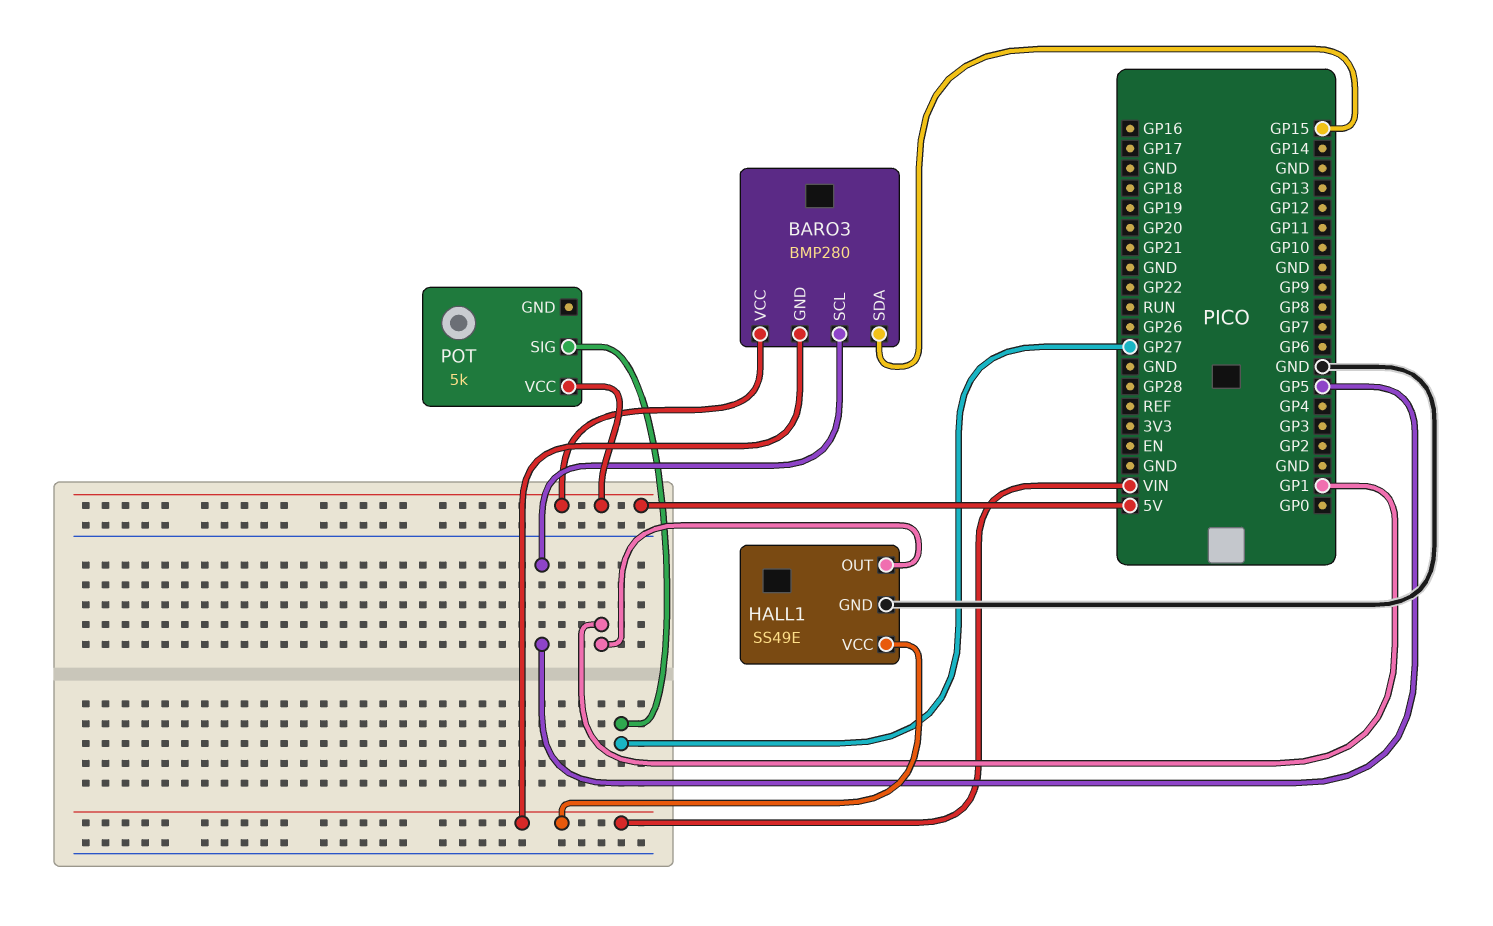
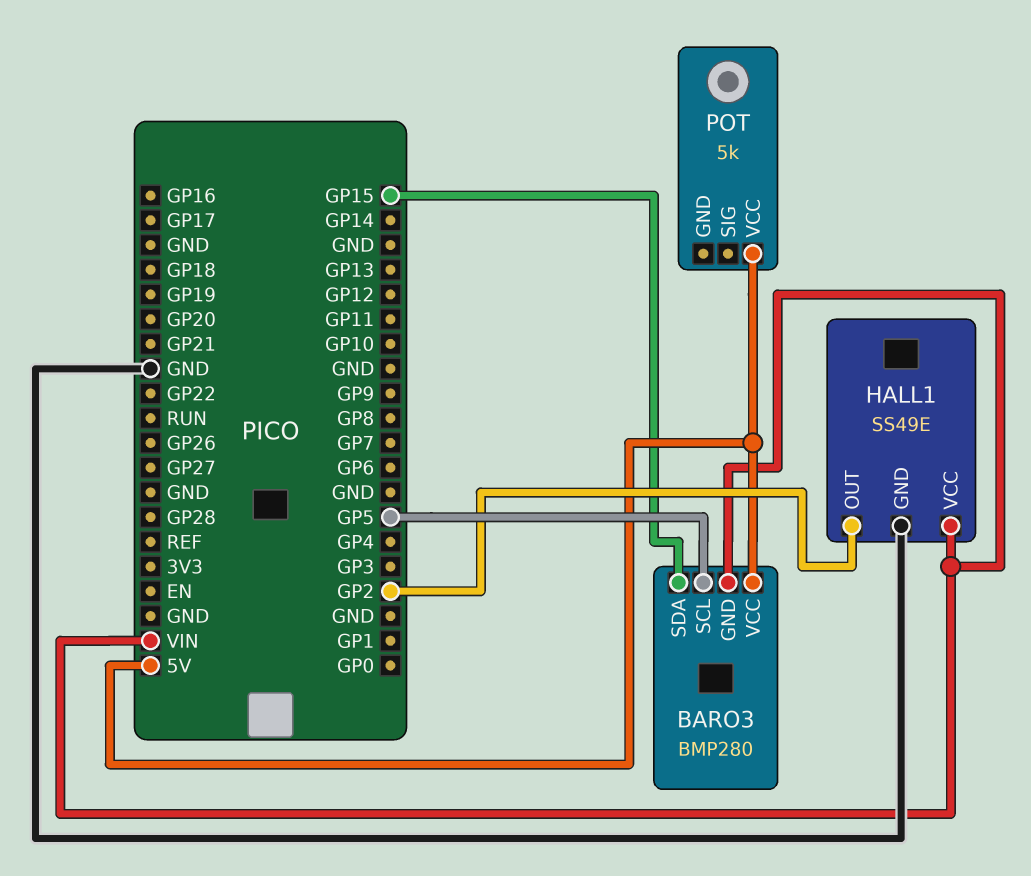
HALL1 pin OUT: GP1 -> GP2
POT pin SIG: GP27 -> none

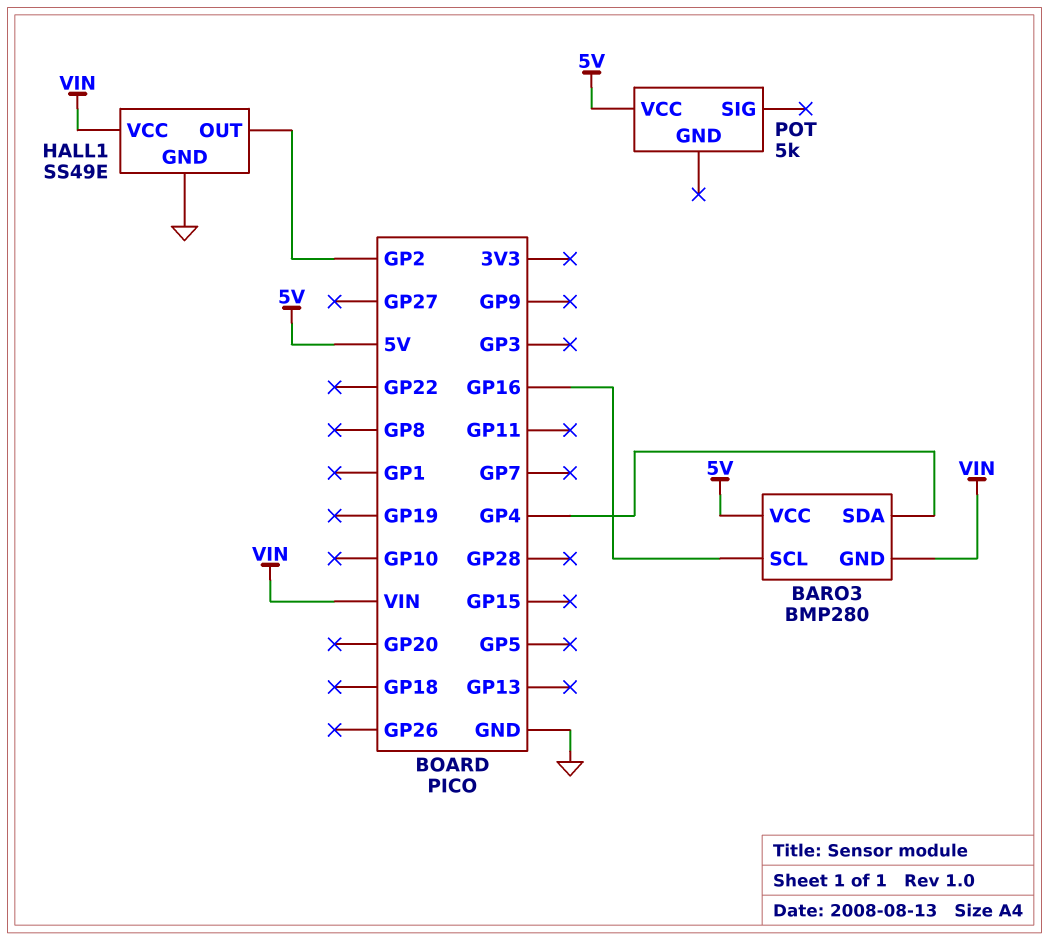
BARO3 pin SCL: GP5 -> GP16
BARO3 pin SDA: GP15 -> GP4

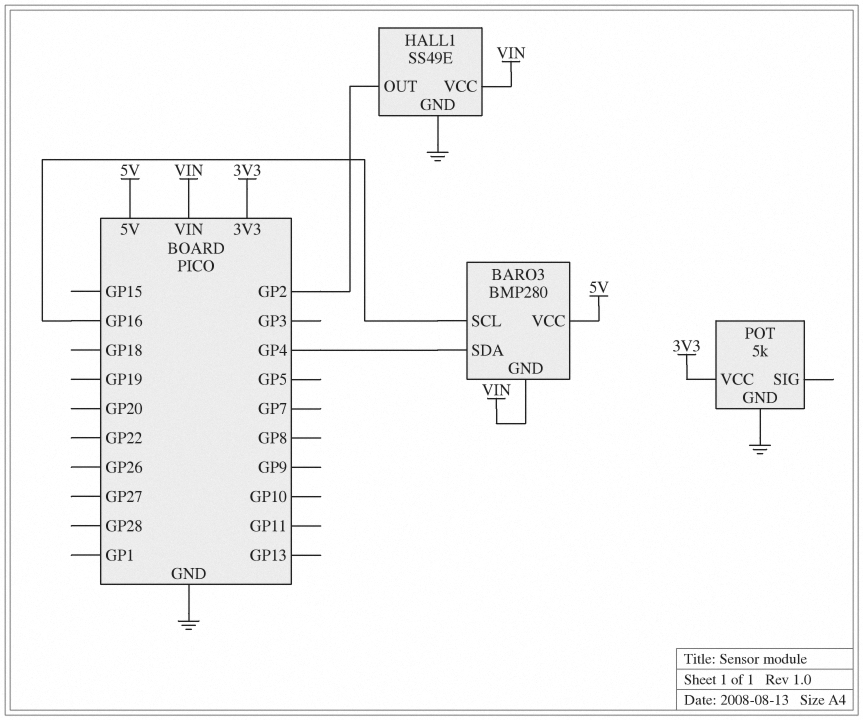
POT pin GND: none -> GND
POT pin VCC: 5V -> 3V3

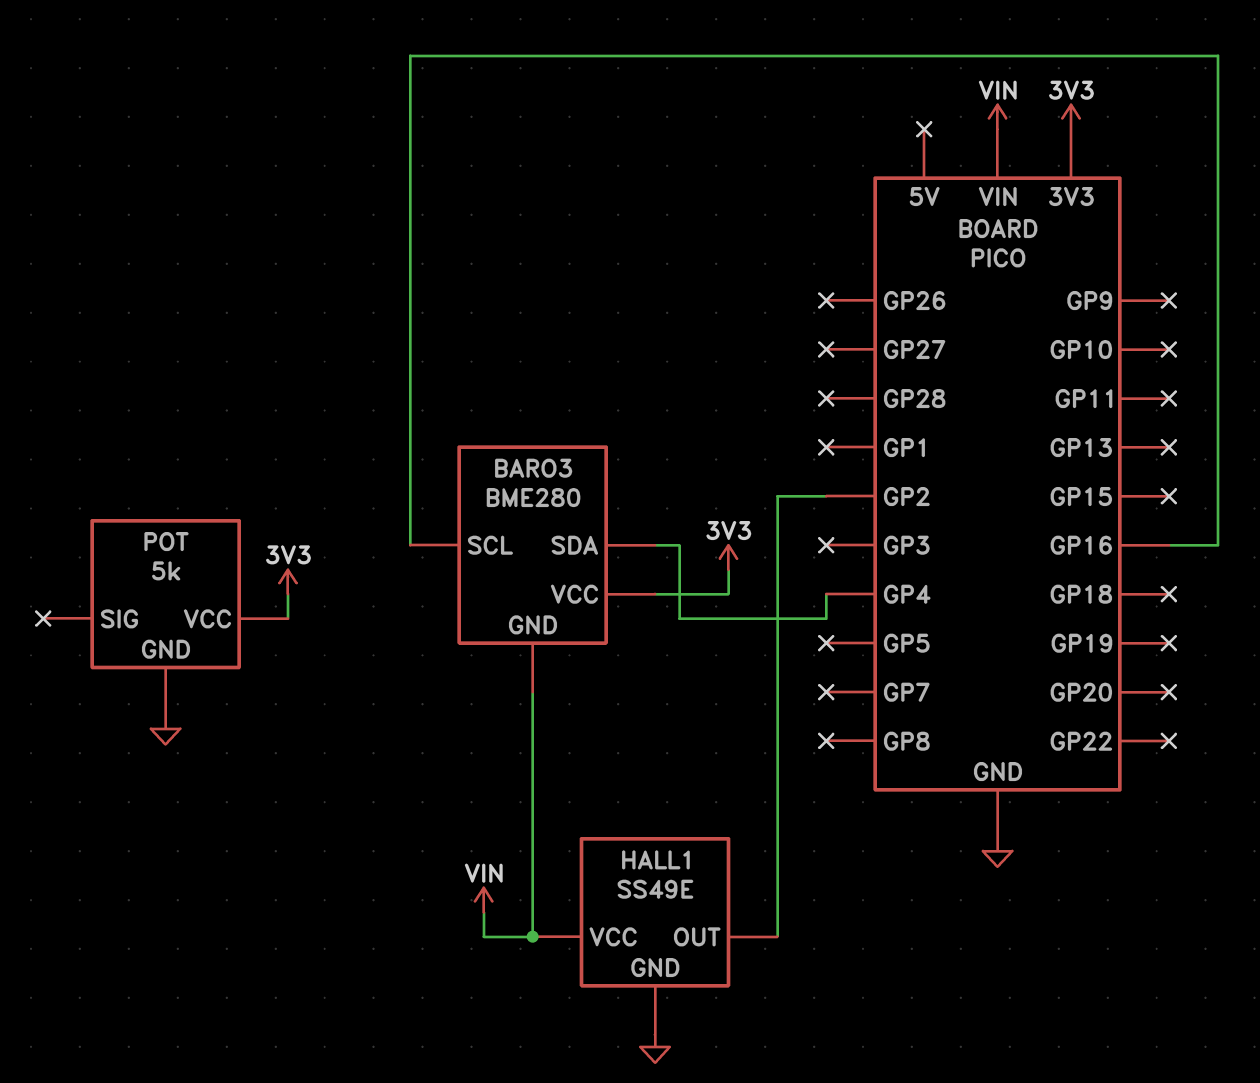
BARO3: BMP280 -> BME280
BARO3 pin VCC: 5V -> 3V3

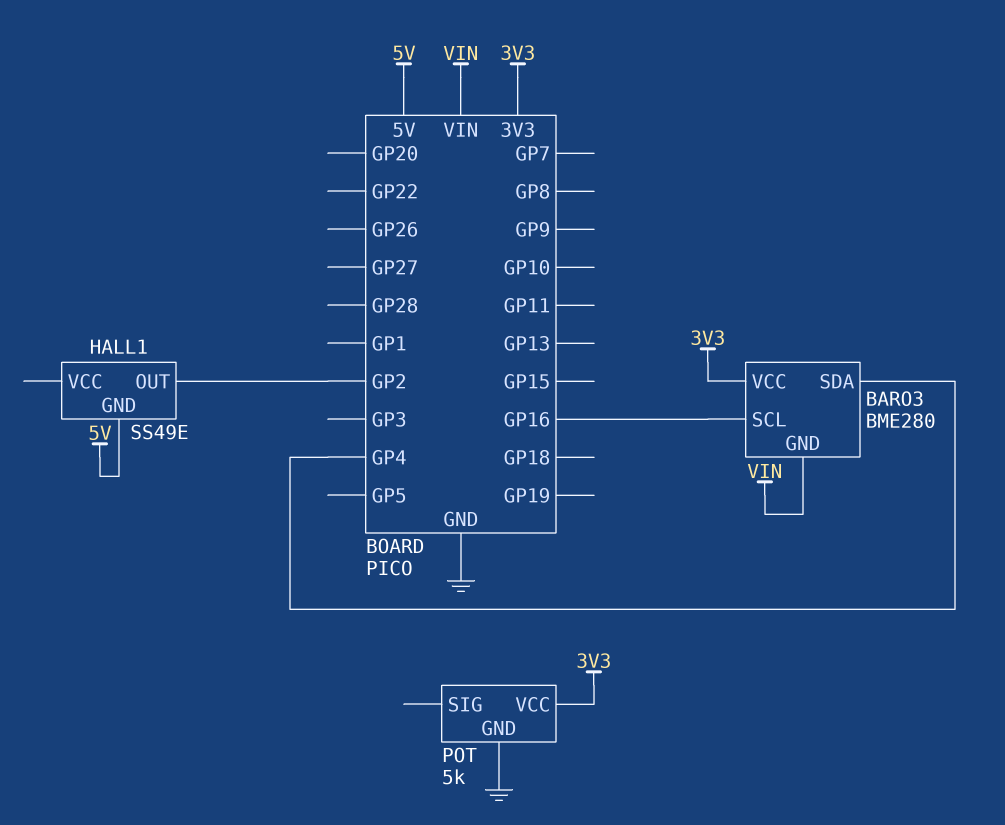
HALL1 pin GND: GND -> 5V
HALL1 pin VCC: VIN -> none

